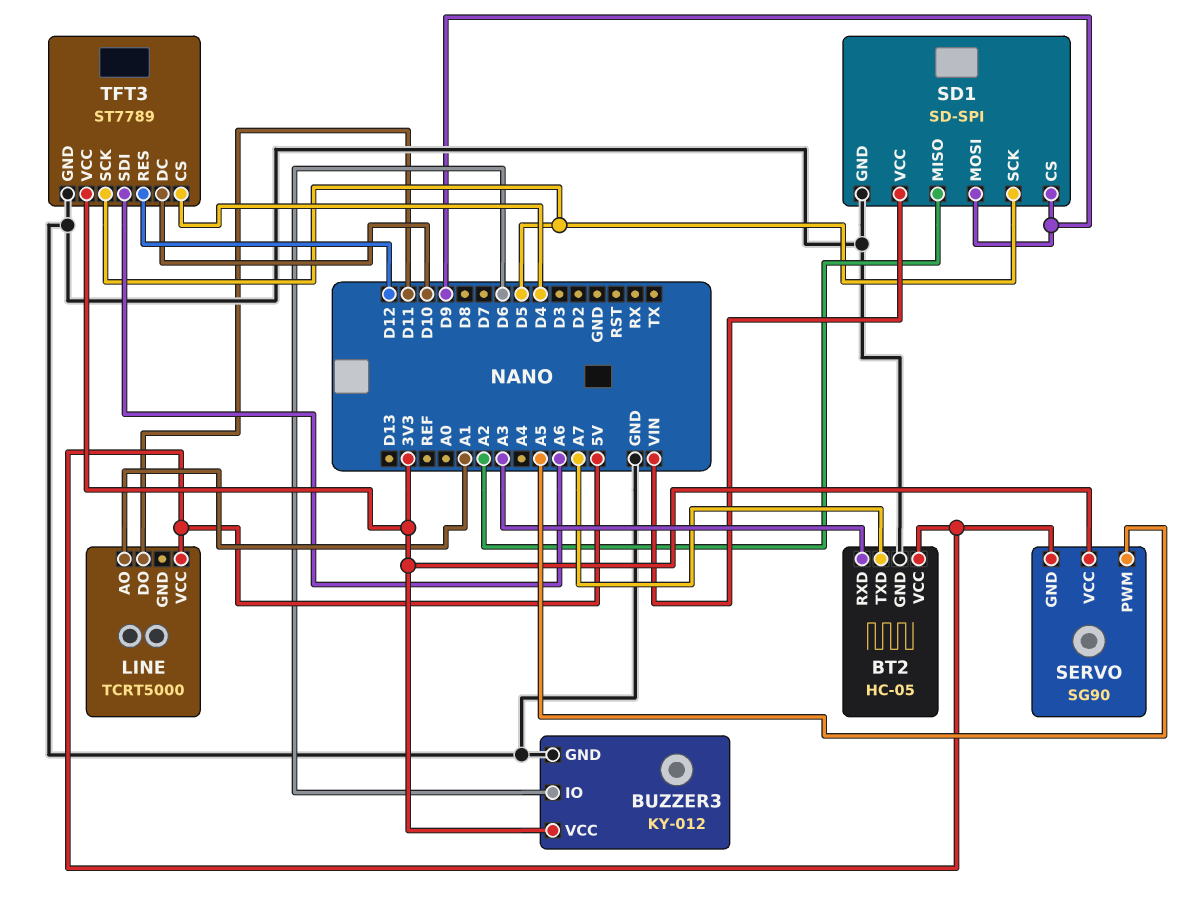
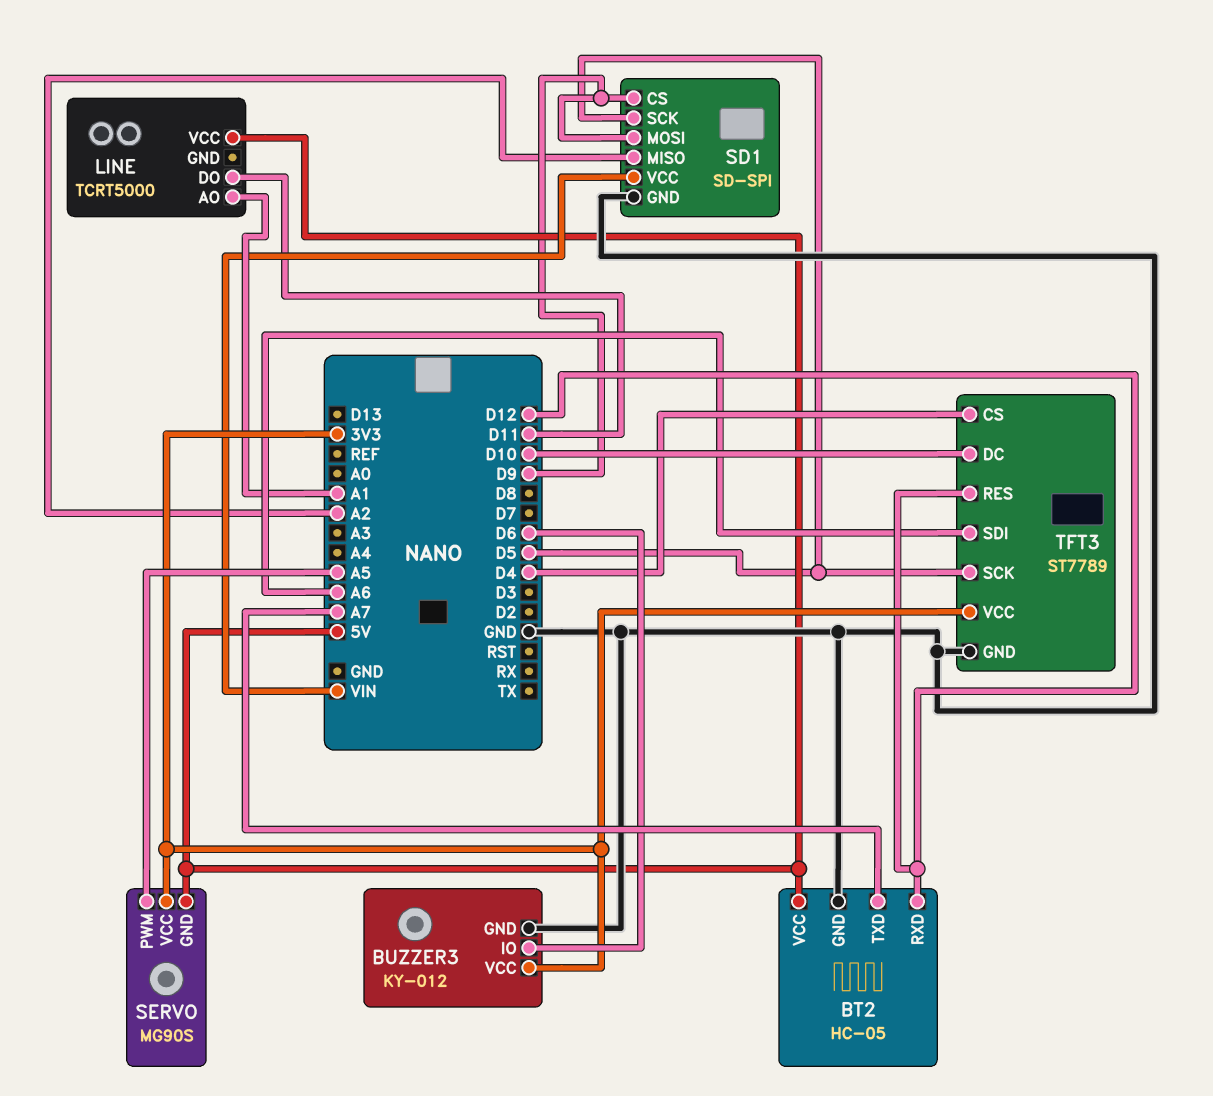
BT2 pin RXD: A3 -> D12
SERVO: SG90 -> MG90S

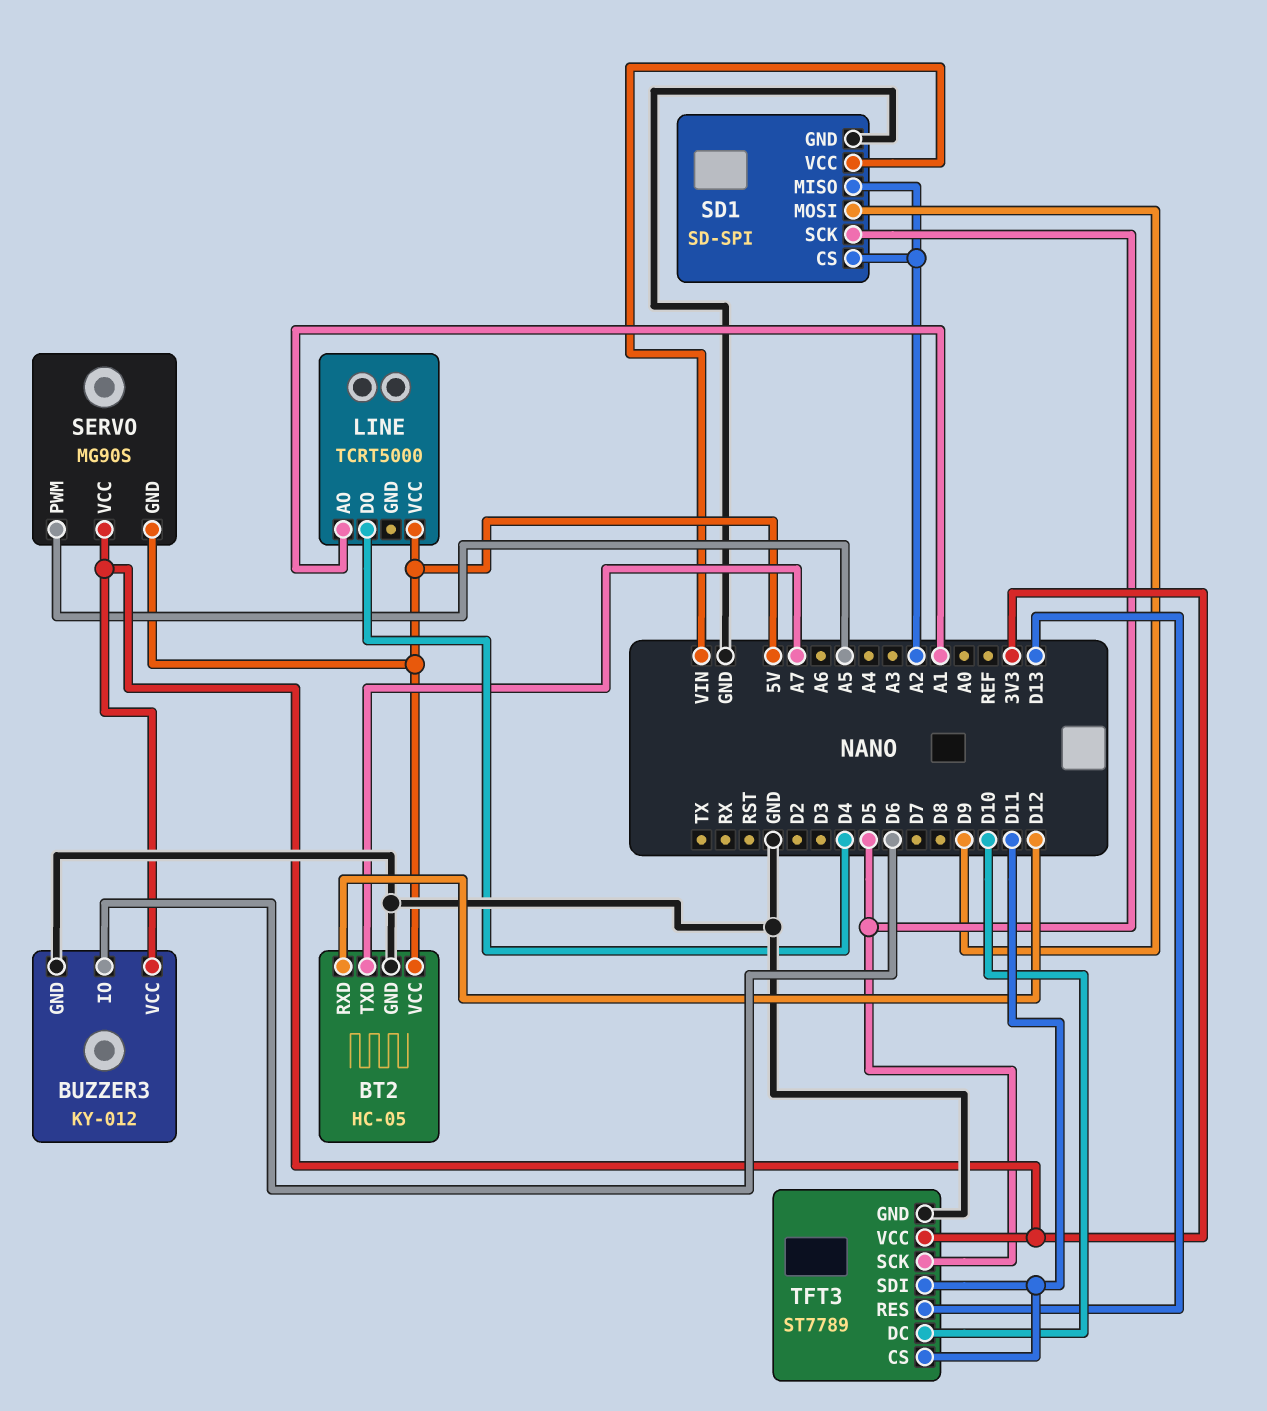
LINE pin DO: D11 -> D4
SD1 pin CS: D9 -> A2
TFT3 pin CS: D4 -> D11
TFT3 pin RES: D12 -> D13
TFT3 pin SDI: A6 -> D11

